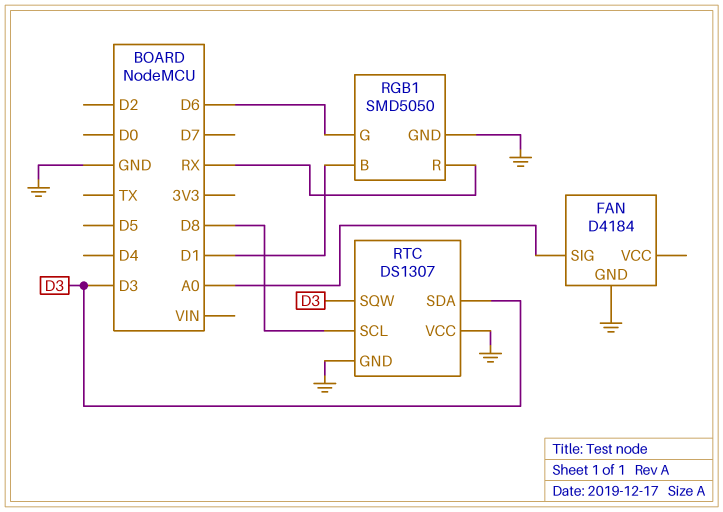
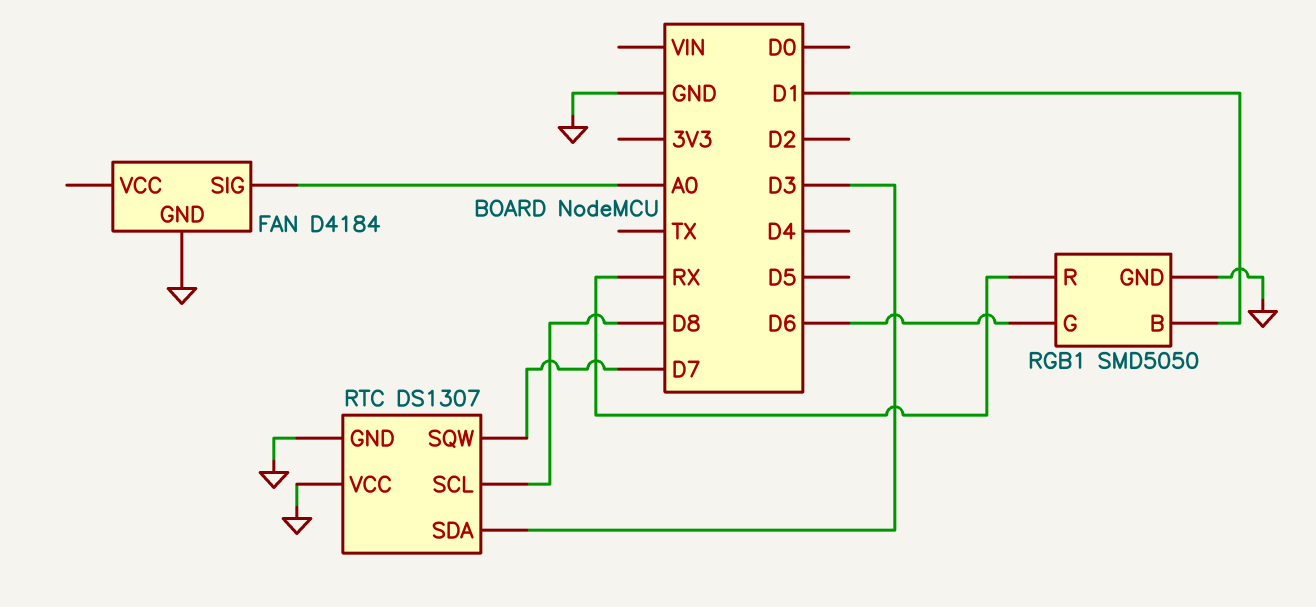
RTC pin SQW: D3 -> D7

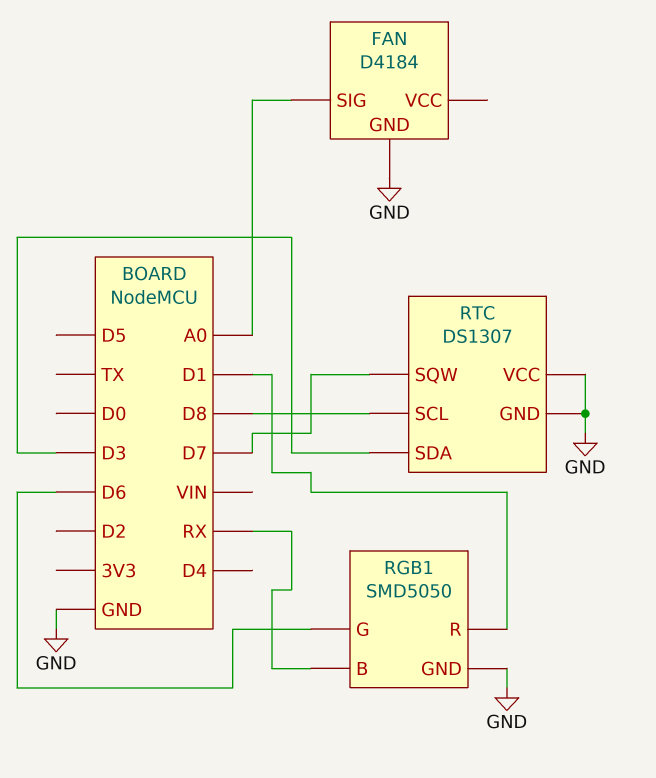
RGB1 pin B: D1 -> RX
RGB1 pin R: RX -> D1

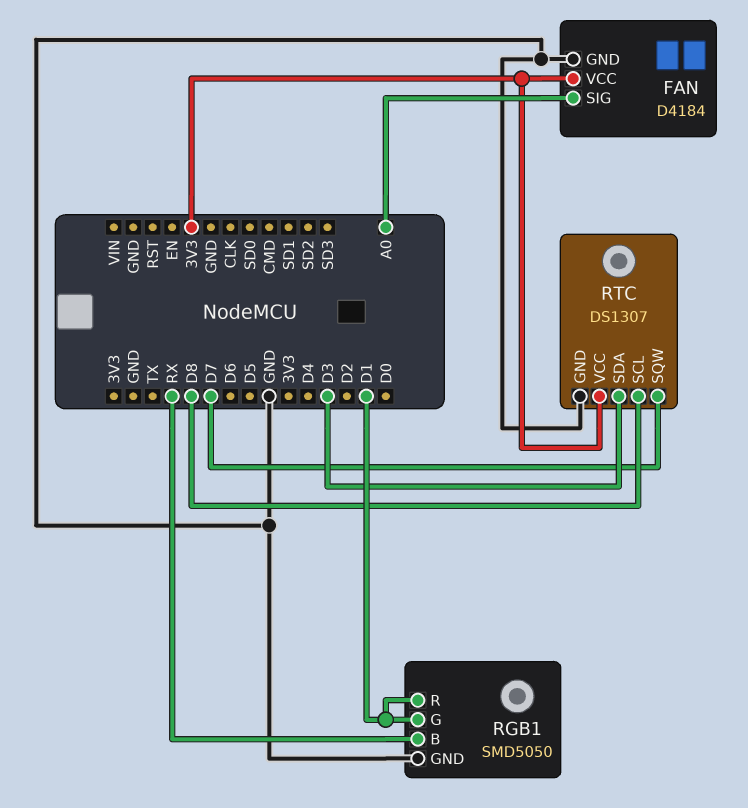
FAN pin VCC: none -> 3V3
RGB1 pin G: D6 -> D1
RTC pin VCC: GND -> 3V3

